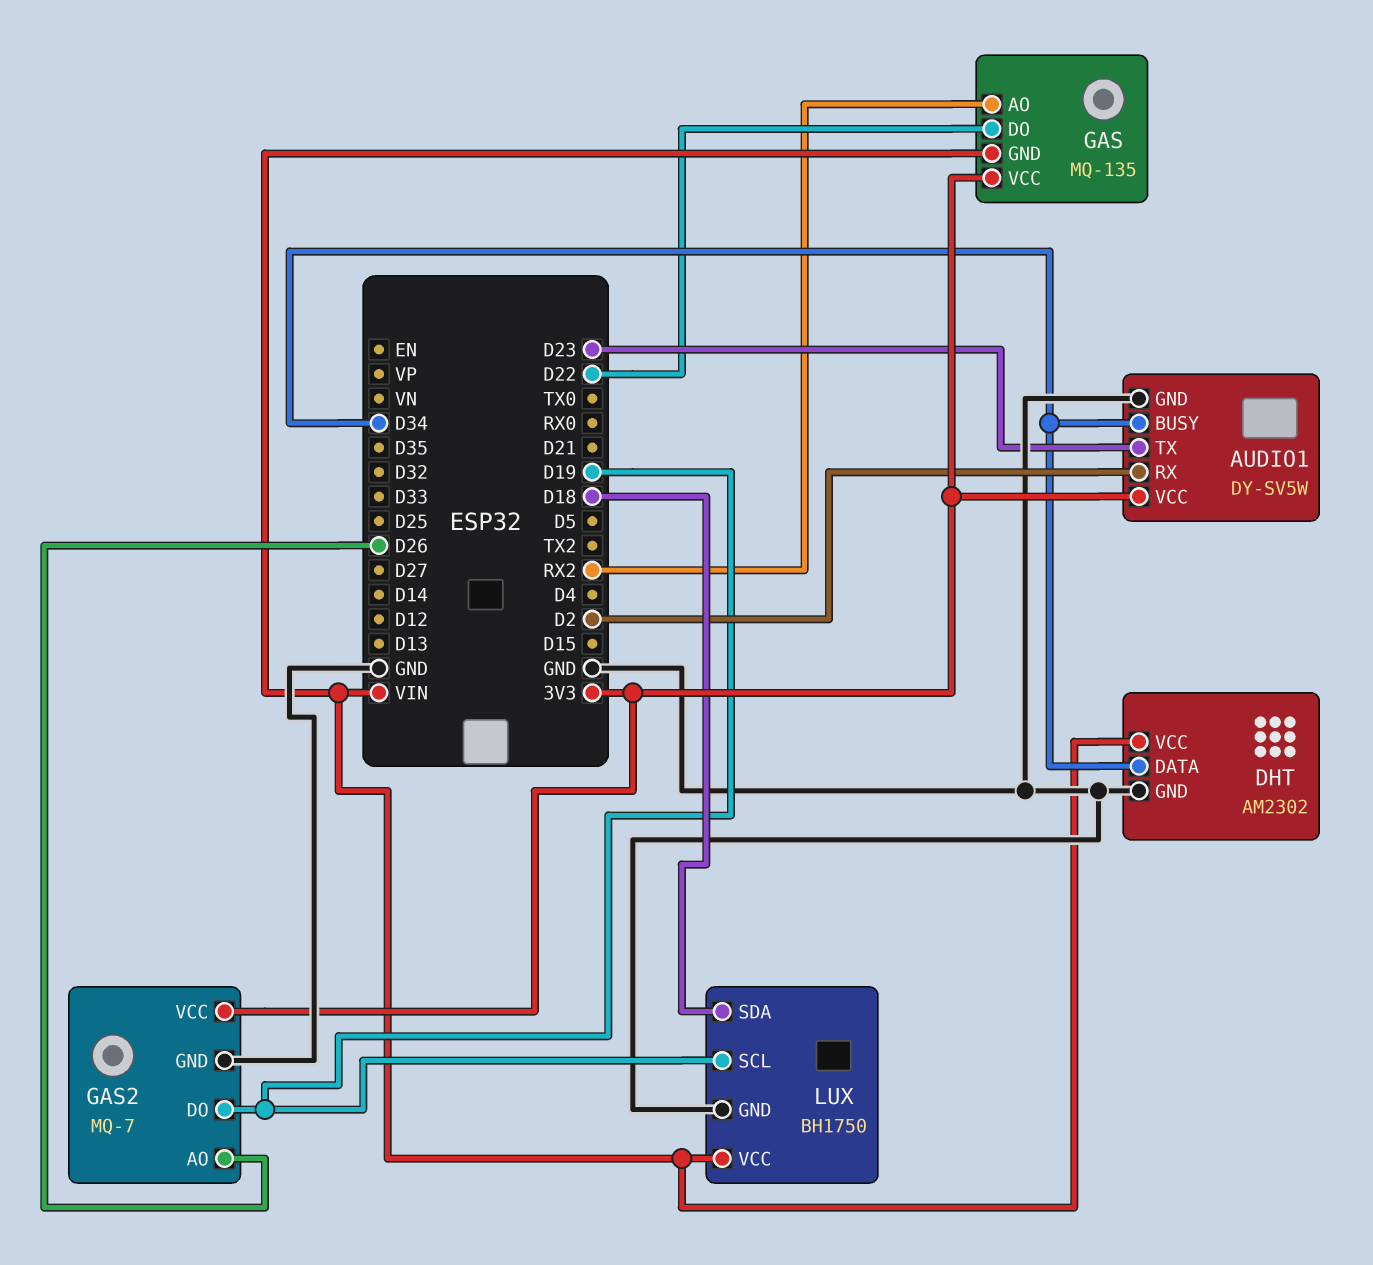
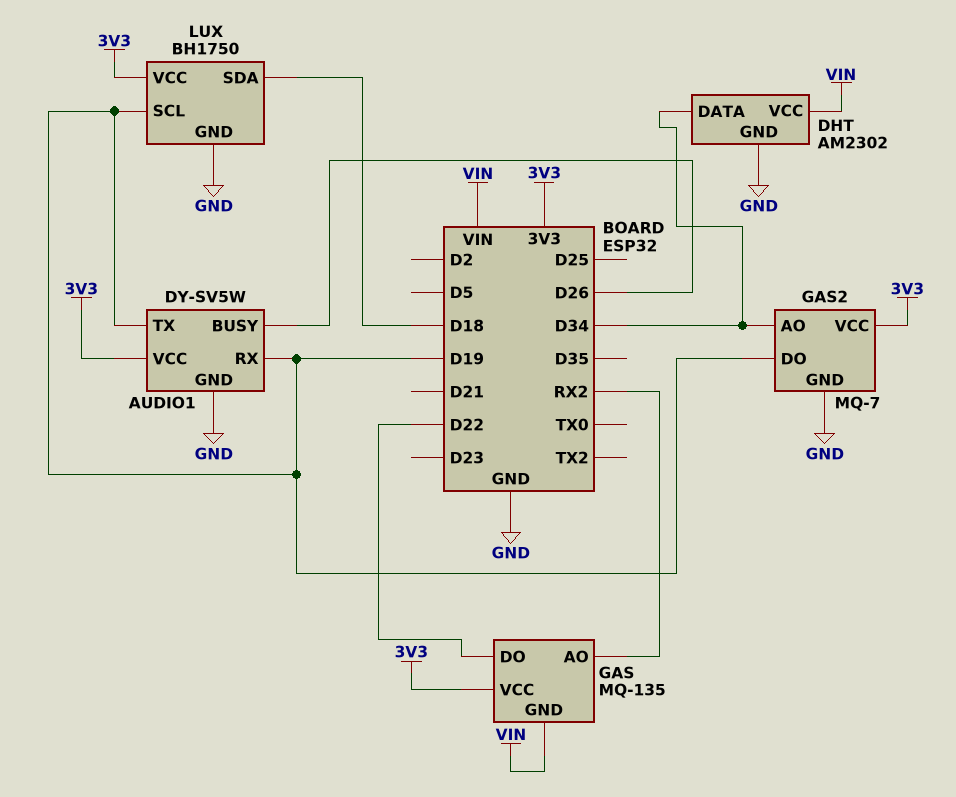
AUDIO1 pin BUSY: D34 -> D26
AUDIO1 pin RX: D2 -> D19
AUDIO1 pin TX: D23 -> D19
GAS2 pin AO: D26 -> D34
LUX pin VCC: VIN -> 3V3

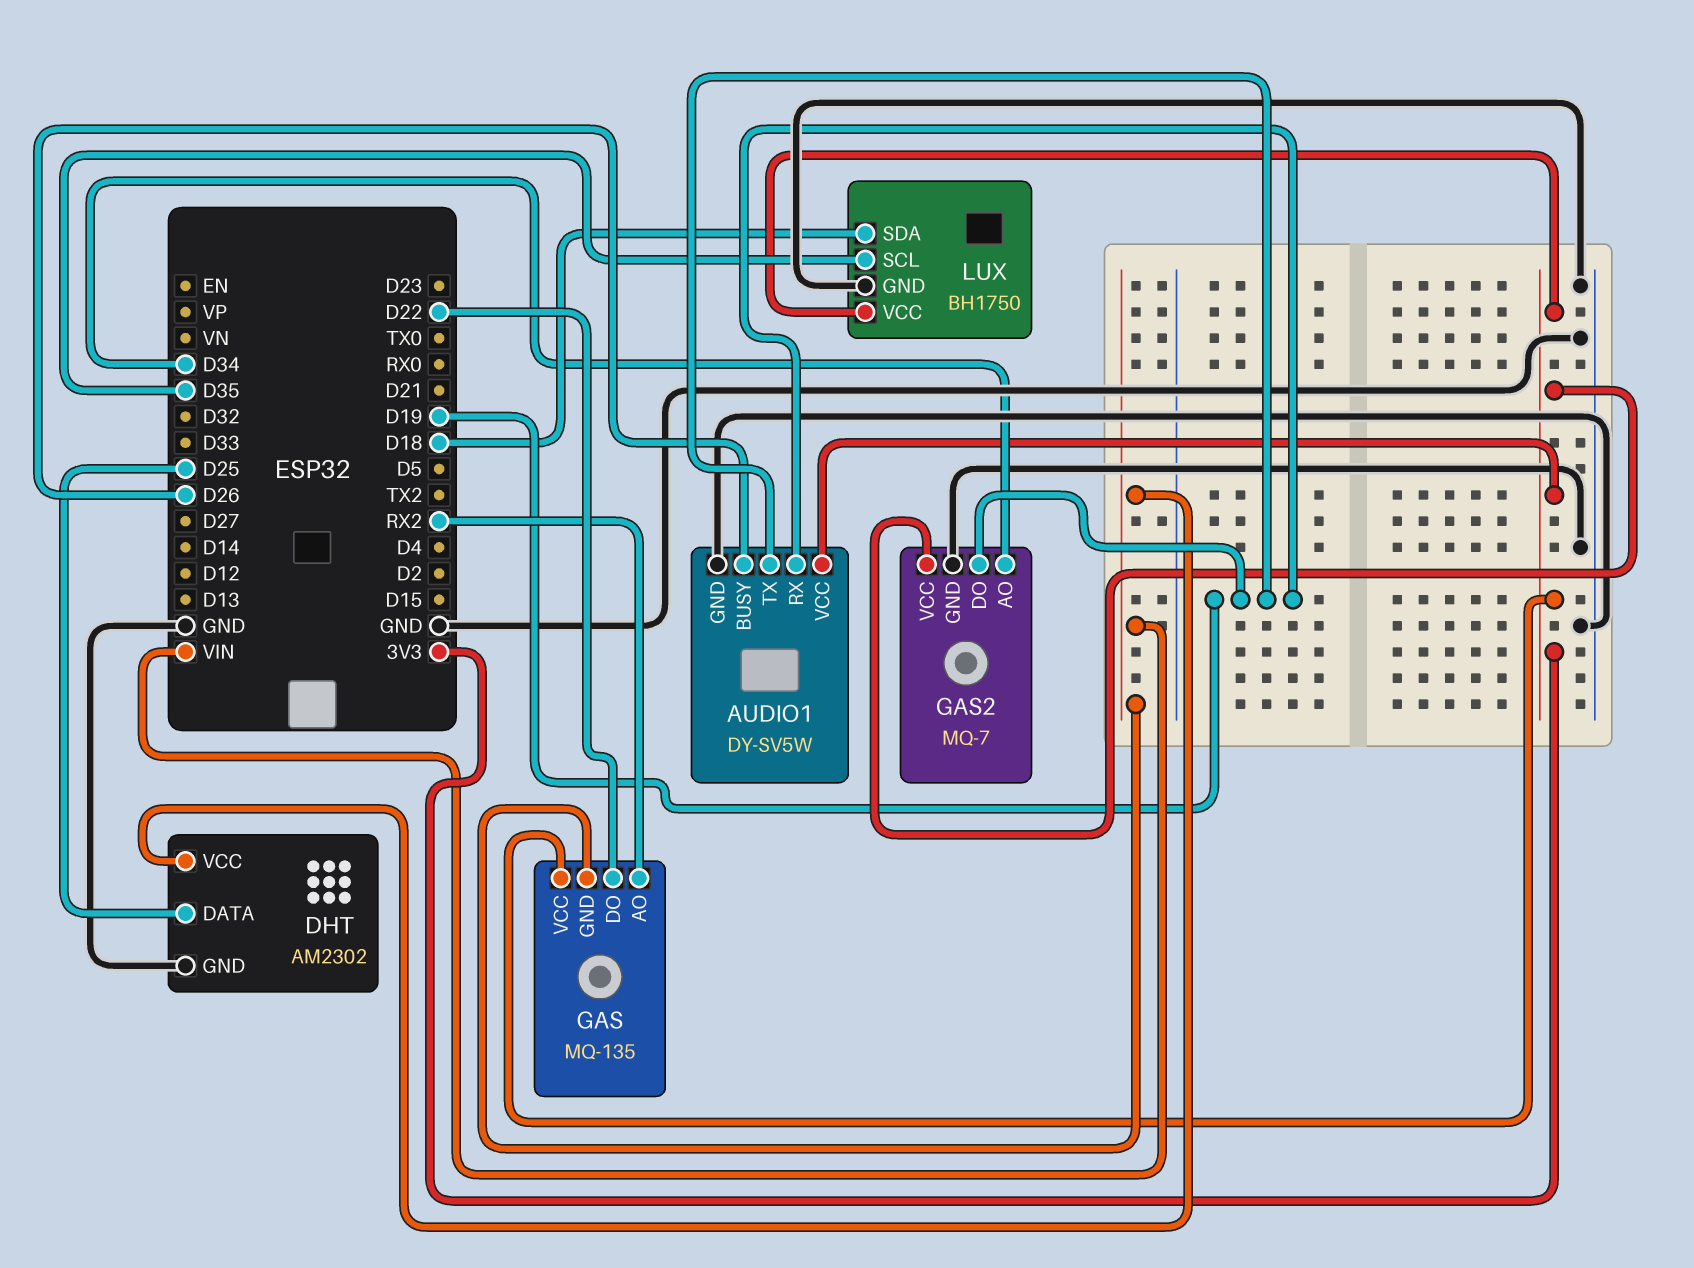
DHT pin DATA: D34 -> D25
LUX pin SCL: D19 -> D35

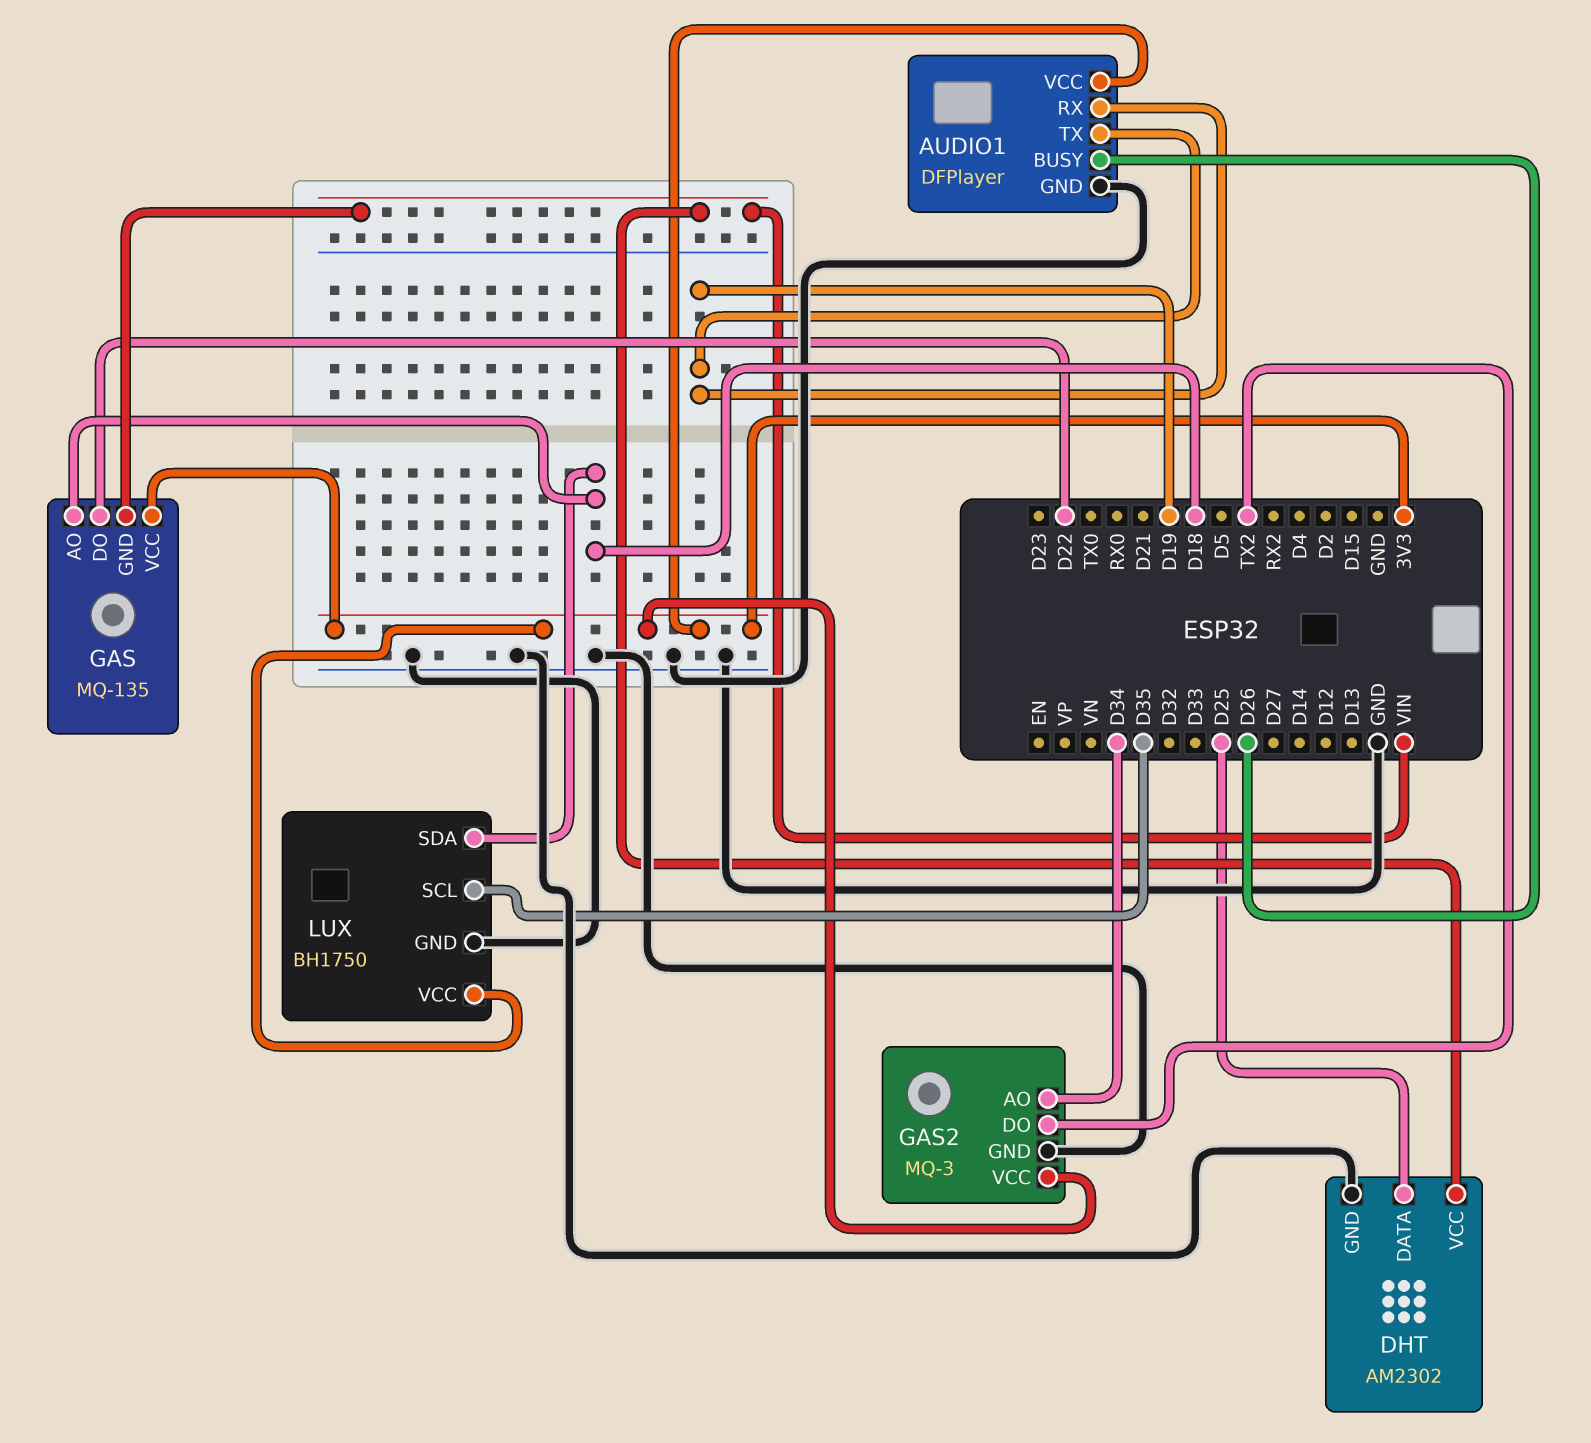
AUDIO1: DY-SV5W -> DFPlayer
GAS pin AO: RX2 -> D18
GAS2: MQ-7 -> MQ-3
GAS2 pin DO: D19 -> TX2

